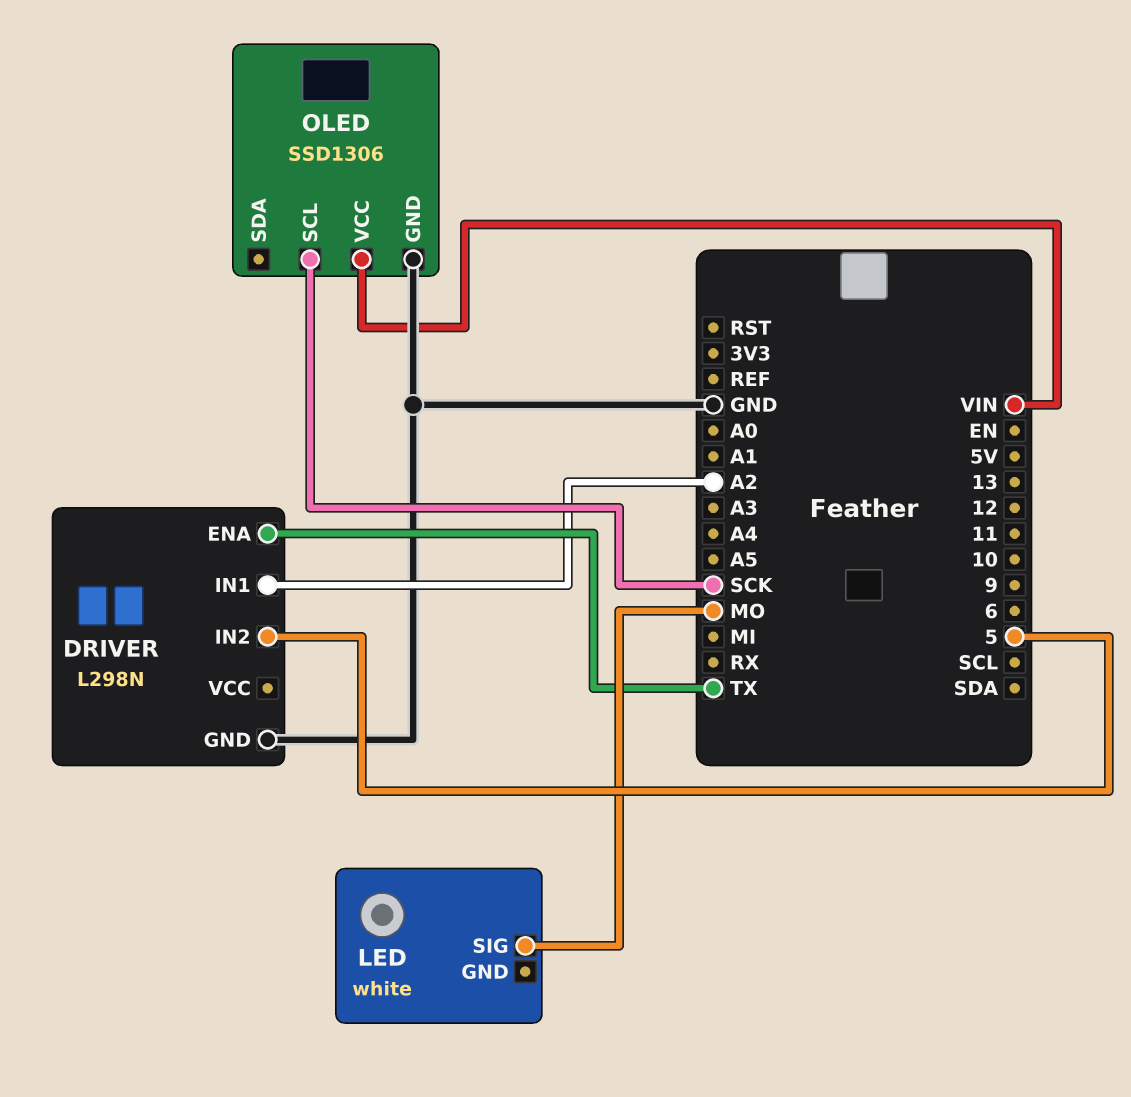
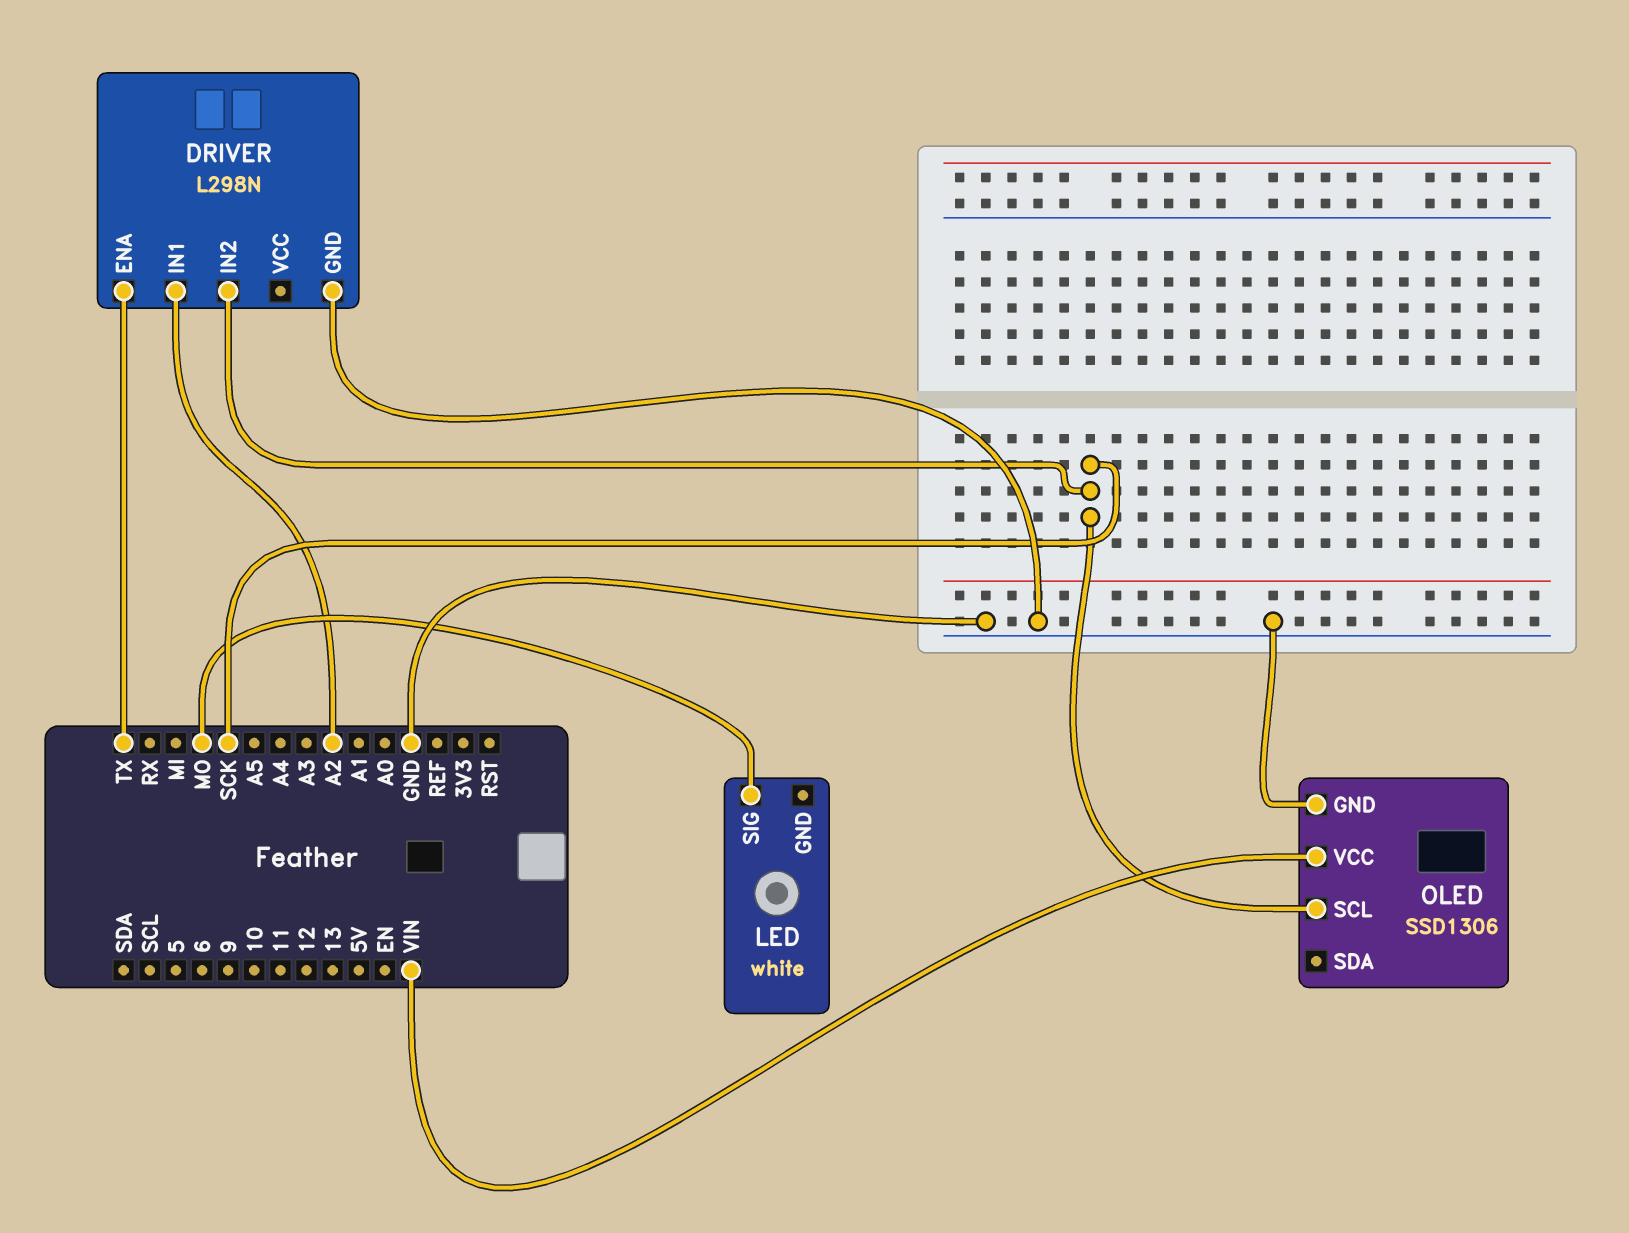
DRIVER pin IN2: 5 -> SCK

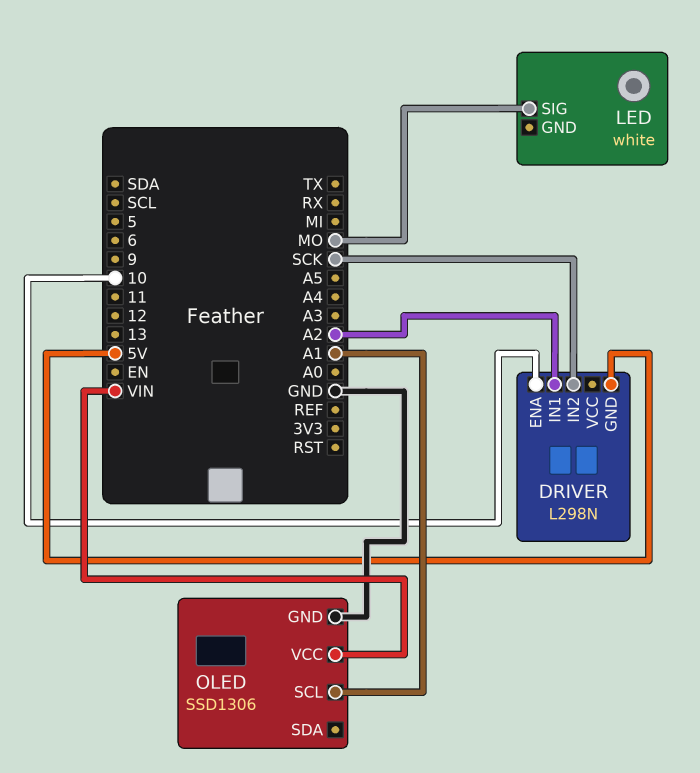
DRIVER pin ENA: TX -> 10
DRIVER pin GND: GND -> 5V
OLED pin SCL: SCK -> A1

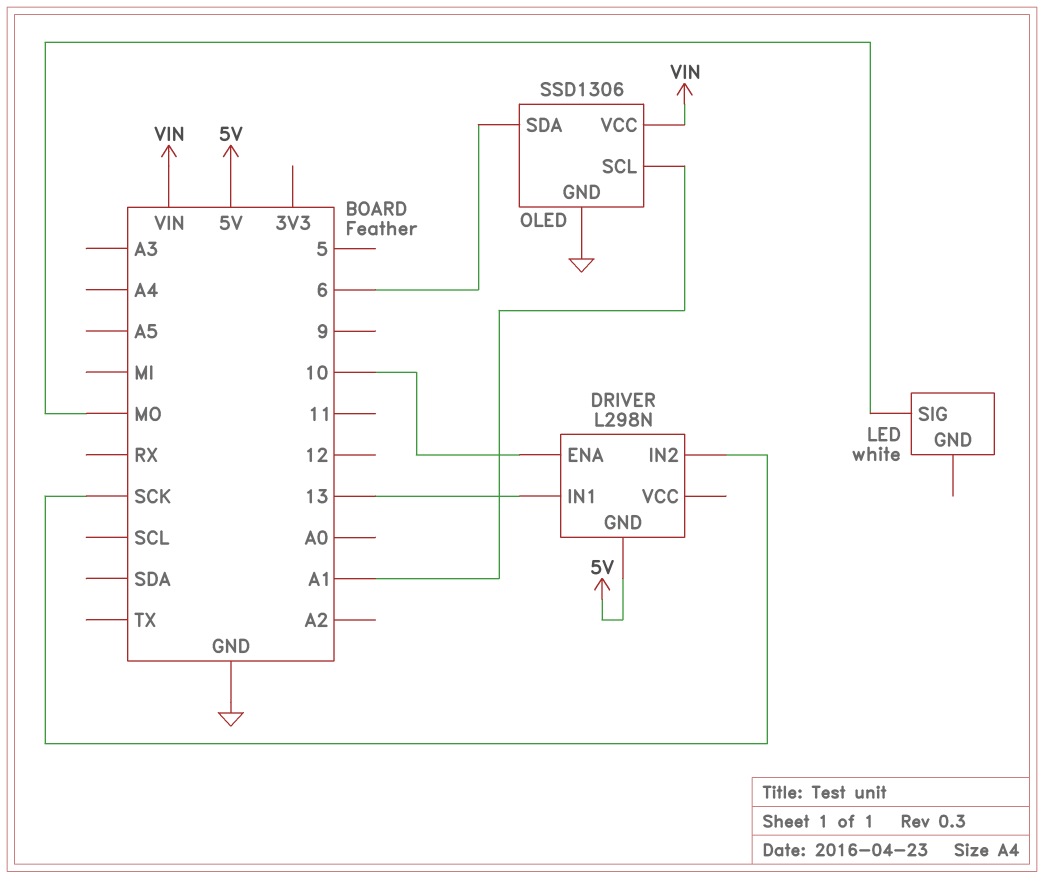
DRIVER pin IN1: A2 -> 13
OLED pin SDA: none -> 6

